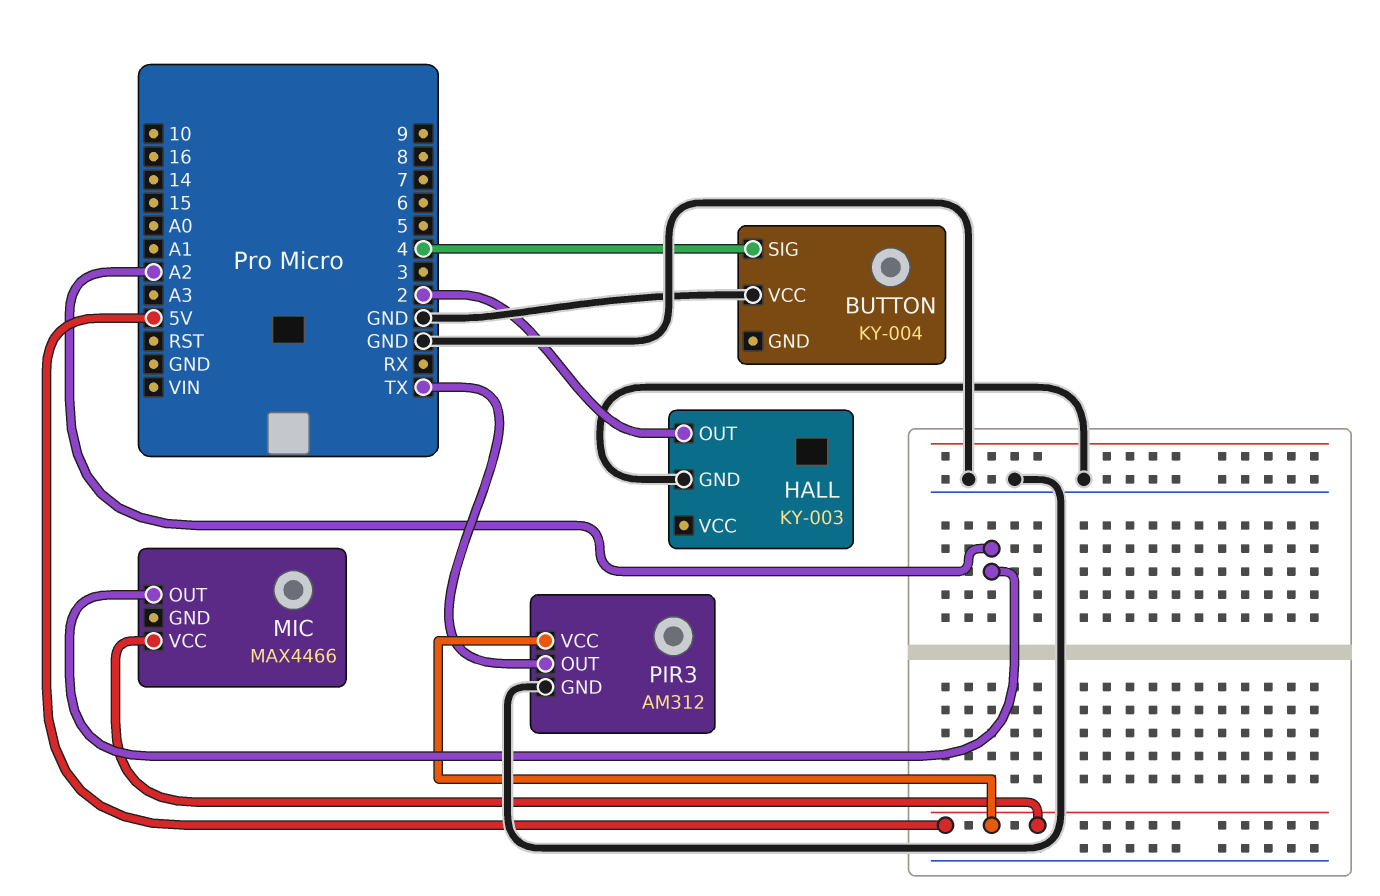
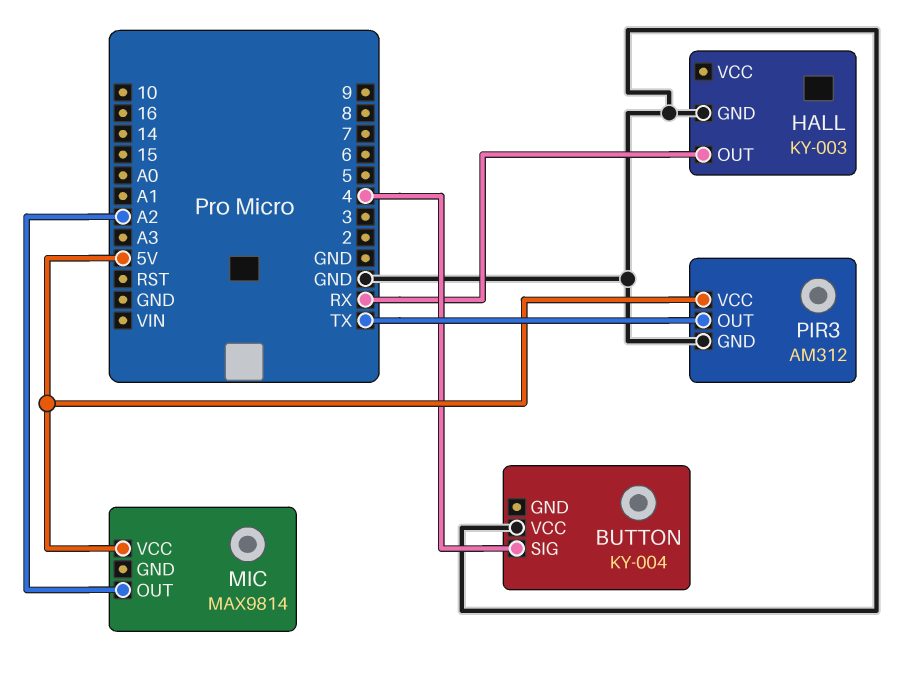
HALL pin OUT: 2 -> RX
MIC: MAX4466 -> MAX9814

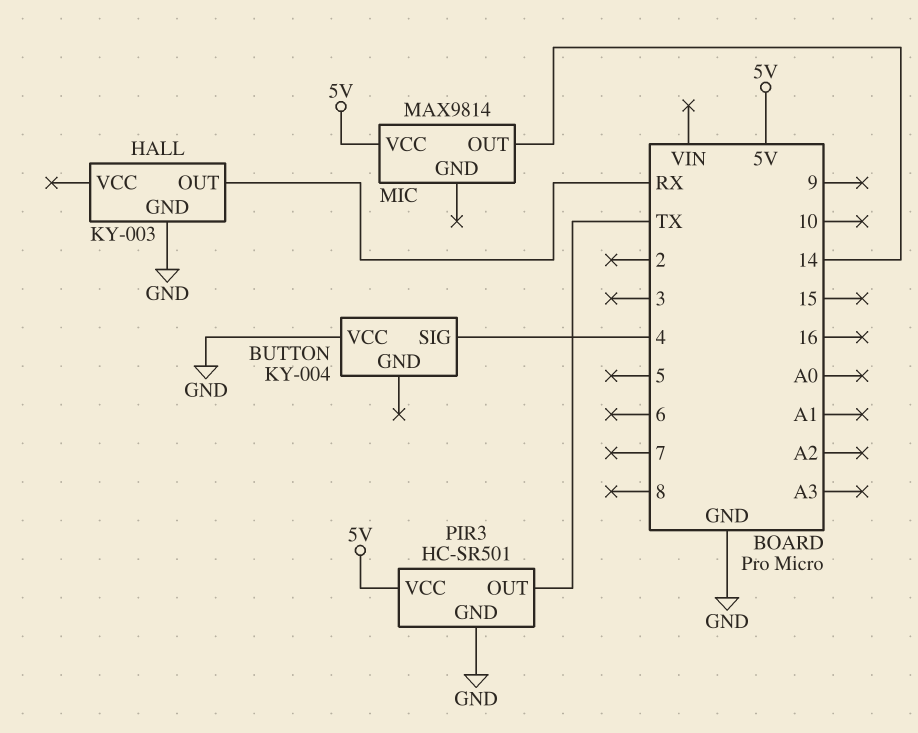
MIC pin OUT: A2 -> 14
PIR3: AM312 -> HC-SR501

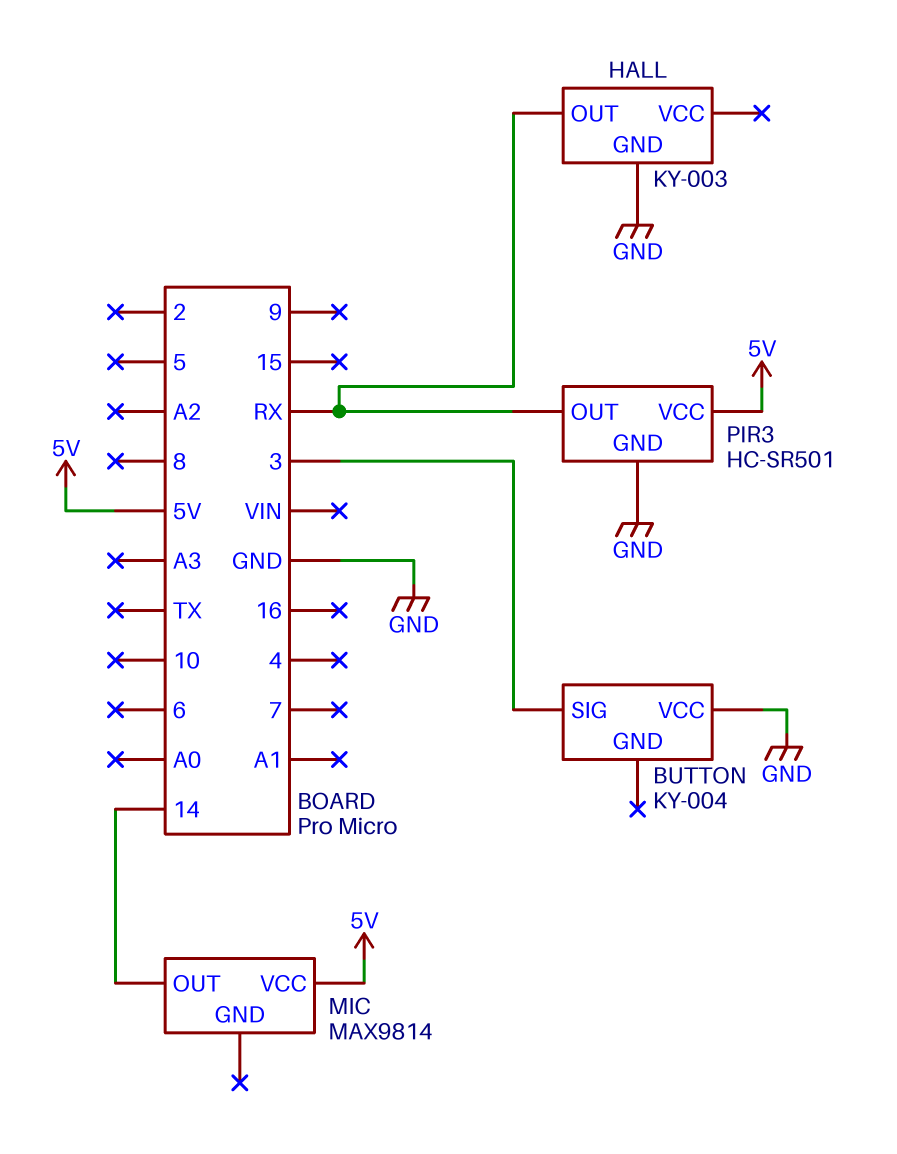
BUTTON pin SIG: 4 -> 3
PIR3 pin OUT: TX -> RX

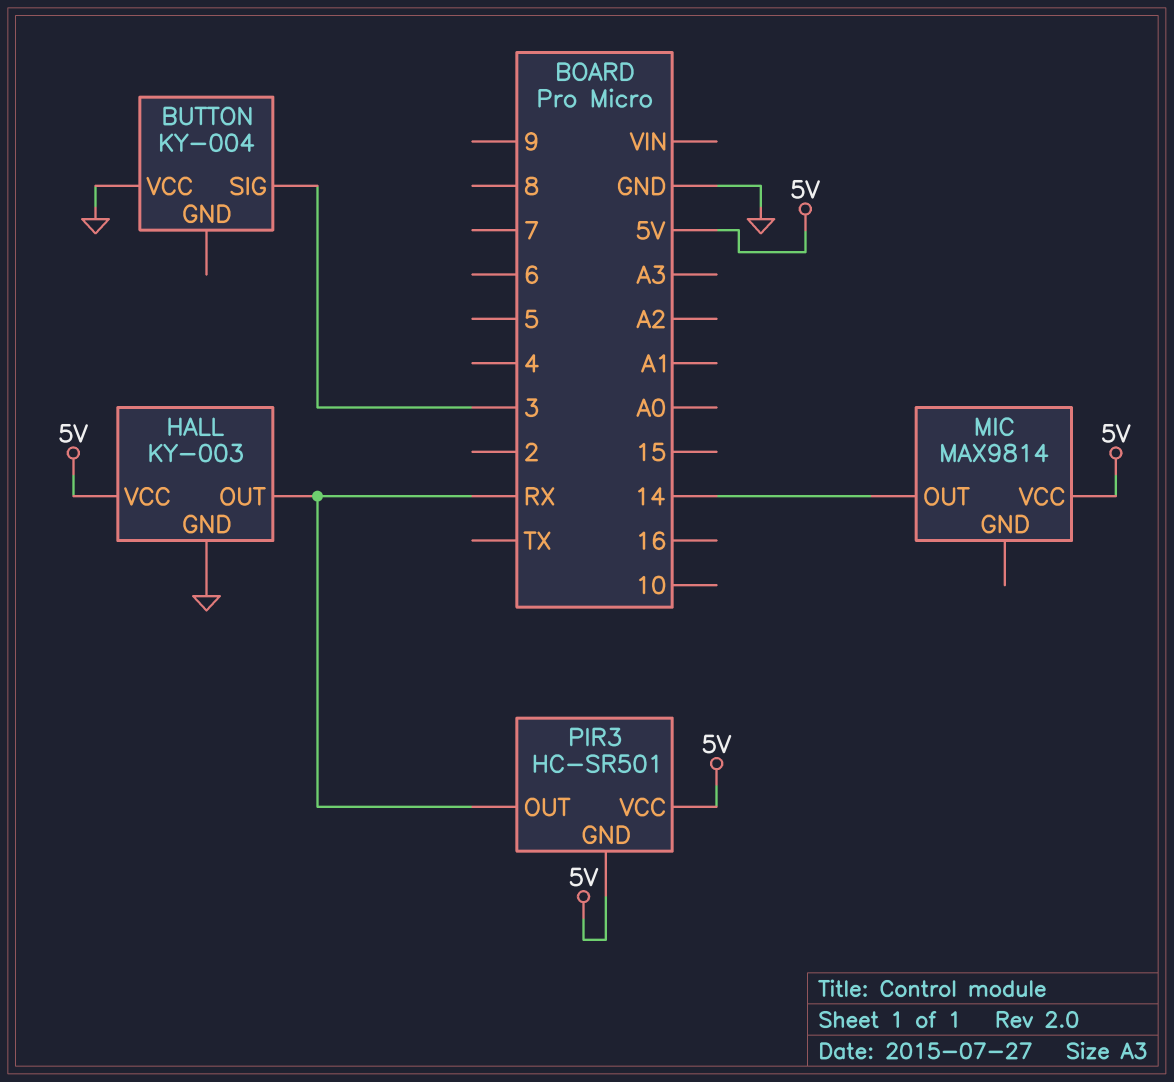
HALL pin VCC: none -> 5V
PIR3 pin GND: GND -> 5V

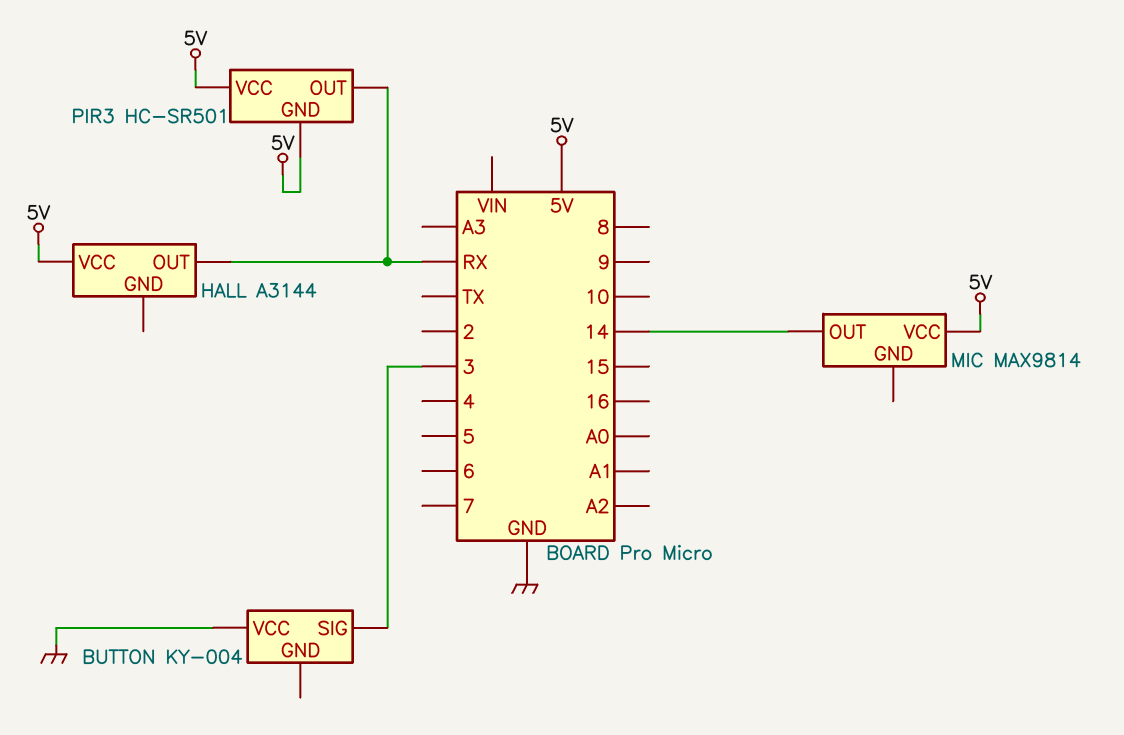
HALL: KY-003 -> A3144
HALL pin GND: GND -> none

